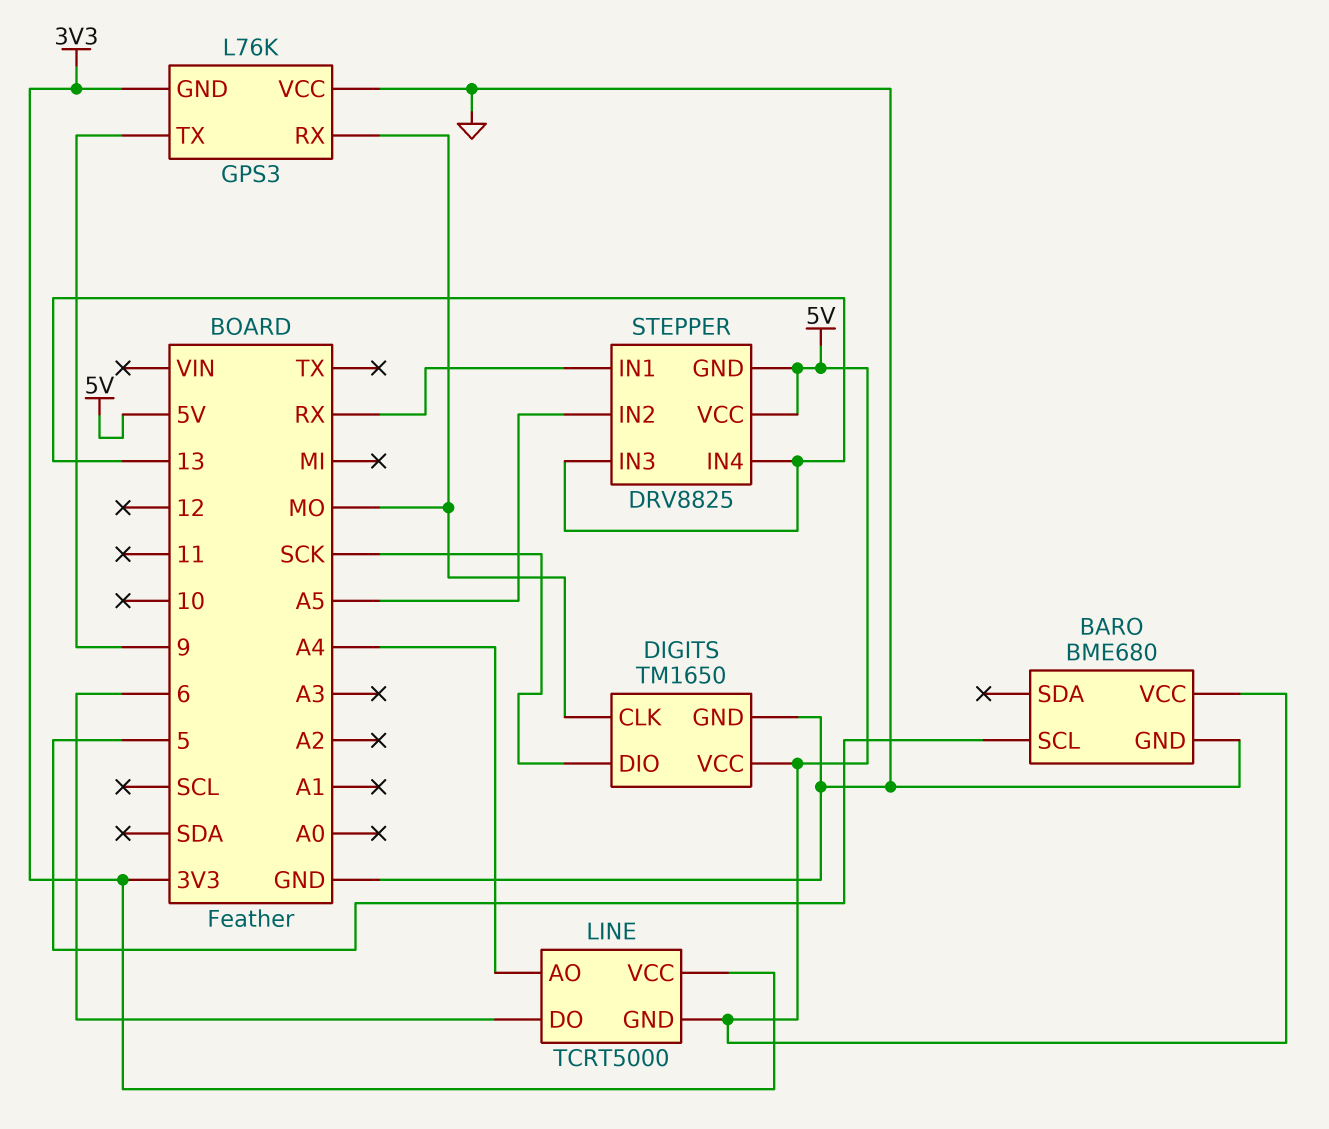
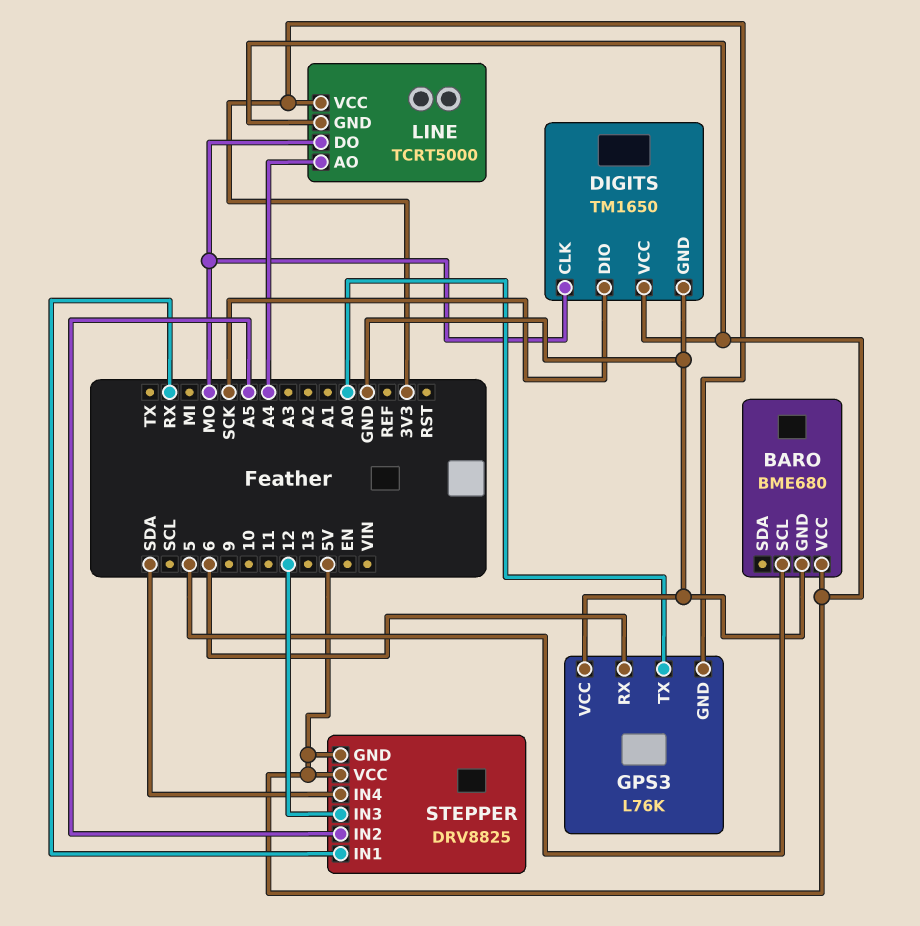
GPS3 pin RX: MO -> 6
GPS3 pin TX: 9 -> A0
LINE pin DO: 6 -> MO
STEPPER pin IN3: 13 -> 12
STEPPER pin IN4: 13 -> SDA

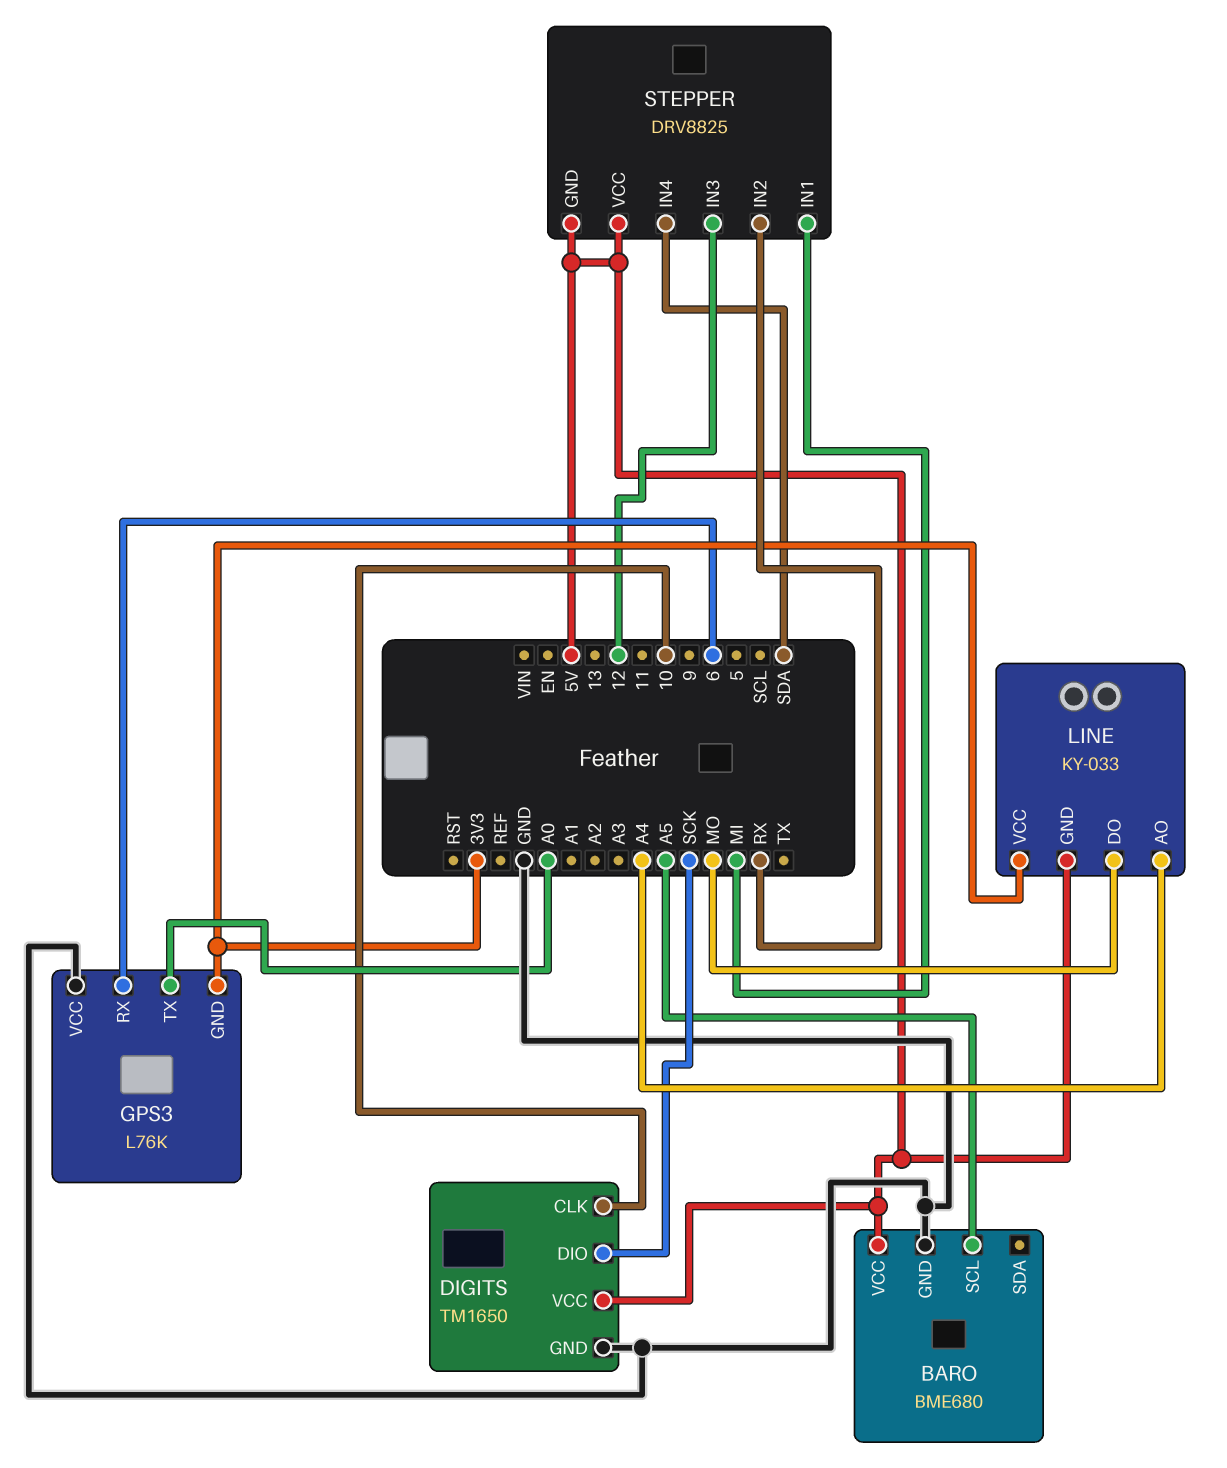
BARO pin SCL: 5 -> A5
DIGITS pin CLK: MO -> 10
LINE: TCRT5000 -> KY-033
STEPPER pin IN1: RX -> MI
STEPPER pin IN2: A5 -> RX

